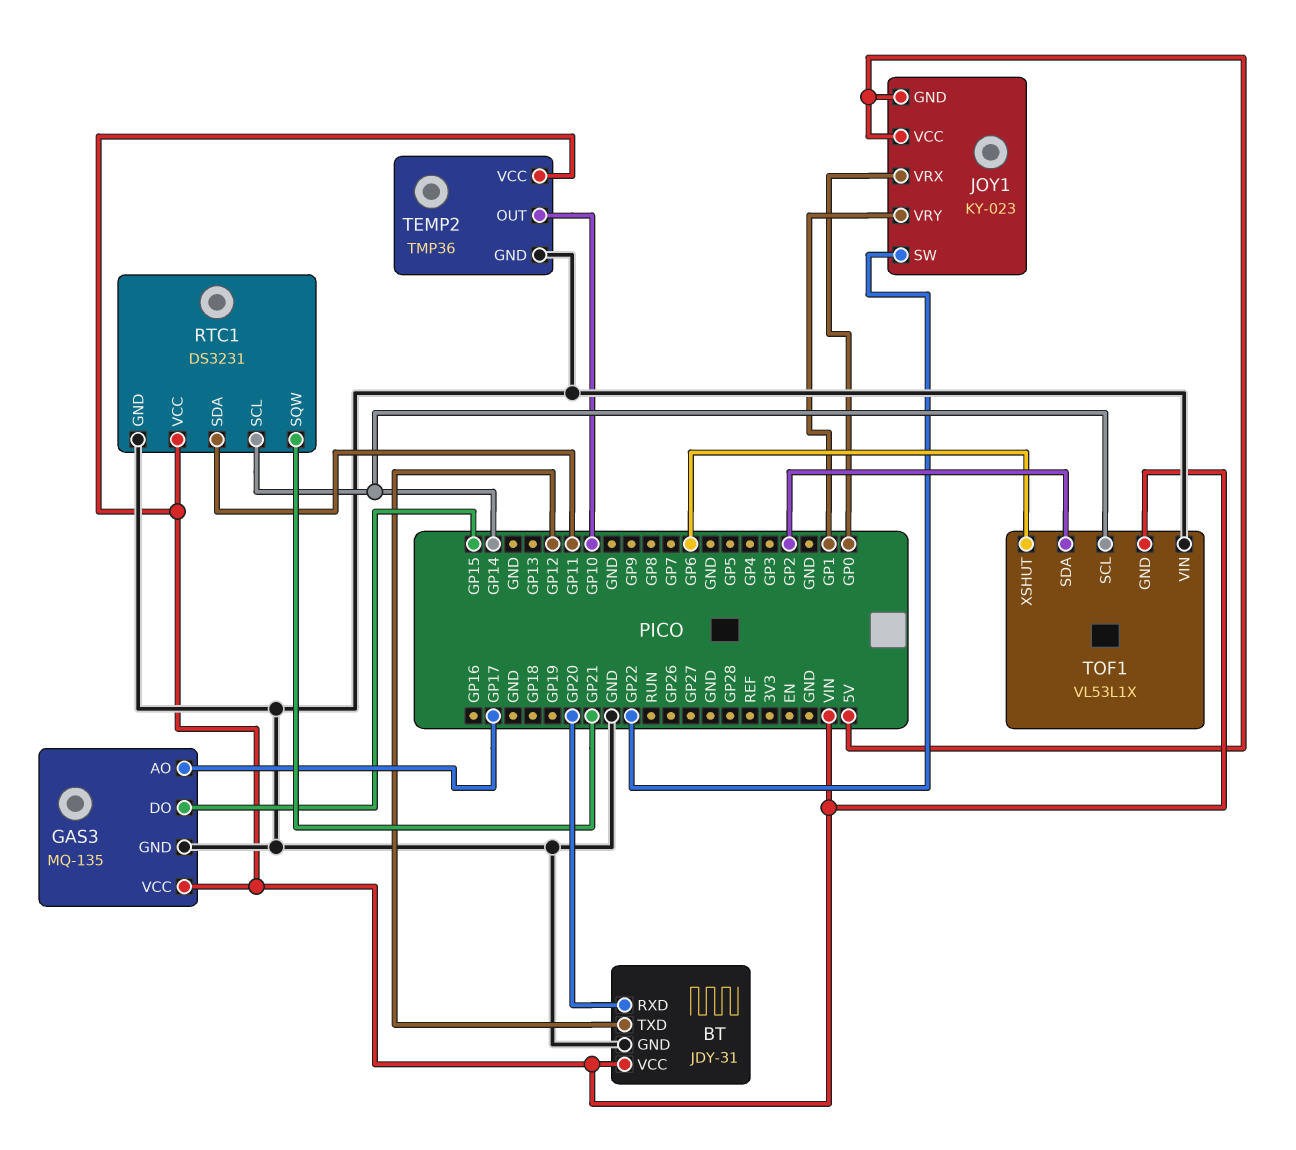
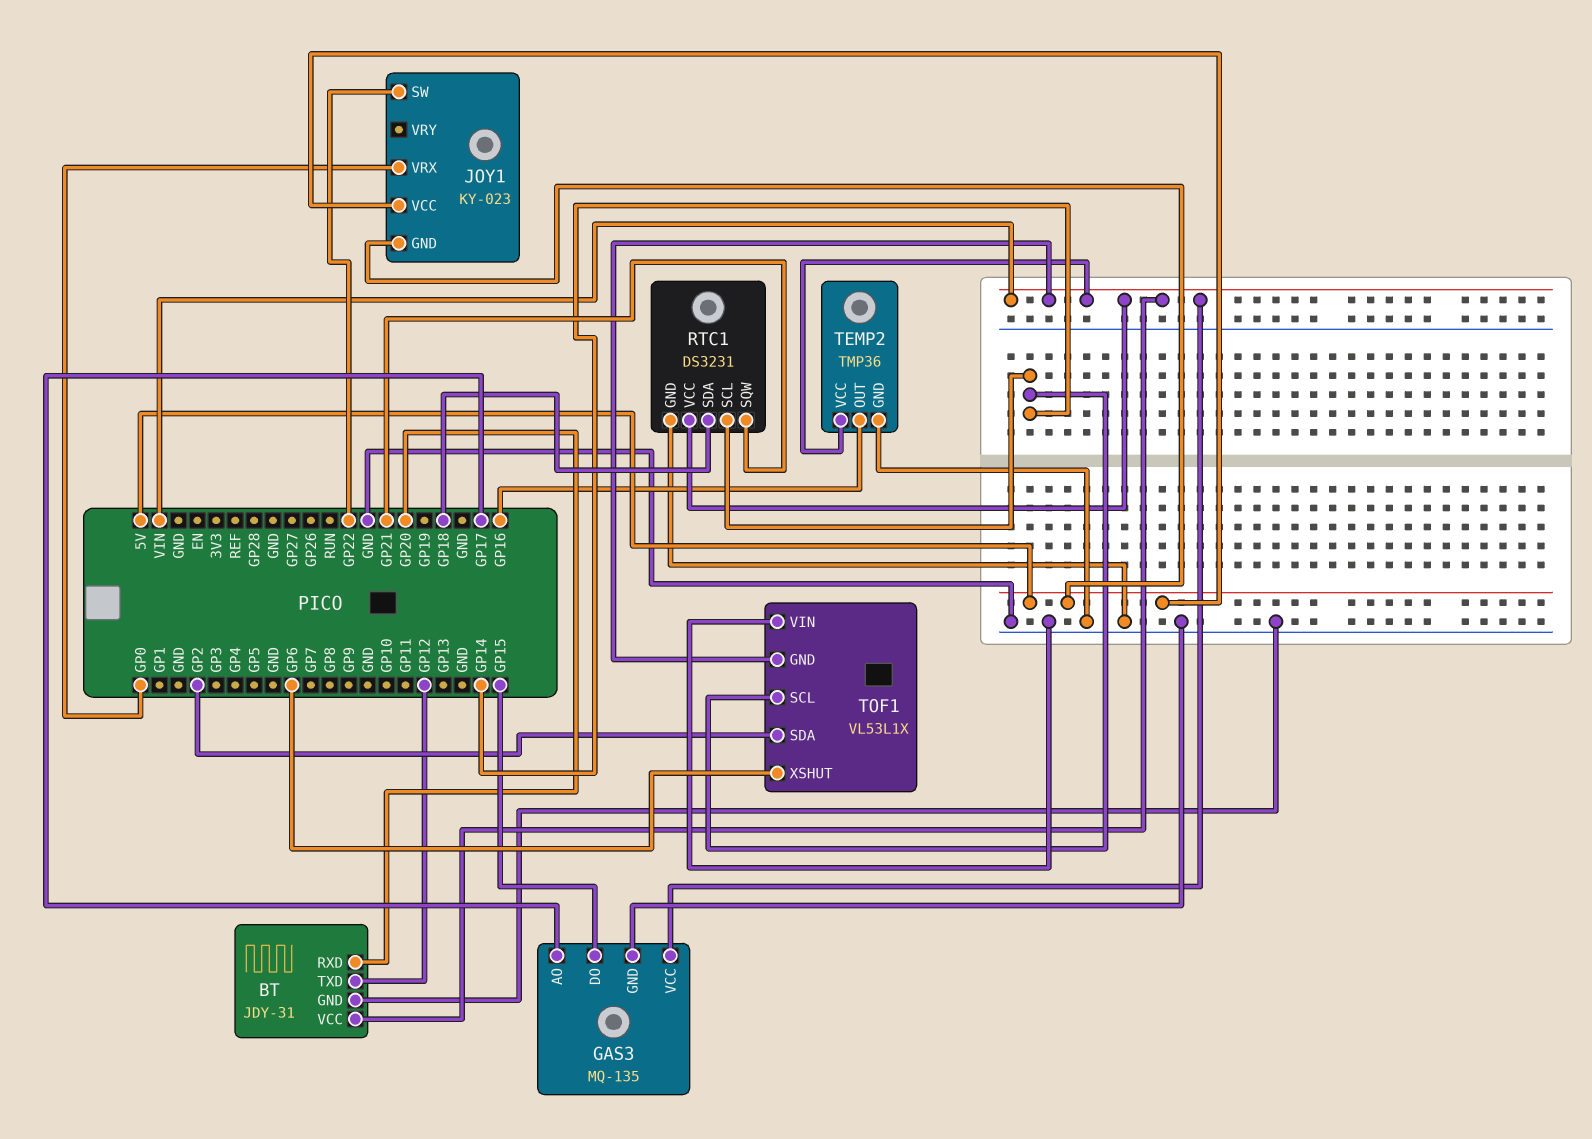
JOY1 pin VRY: GP1 -> none
RTC1 pin SDA: GP11 -> GP18
TEMP2 pin OUT: GP10 -> GP16

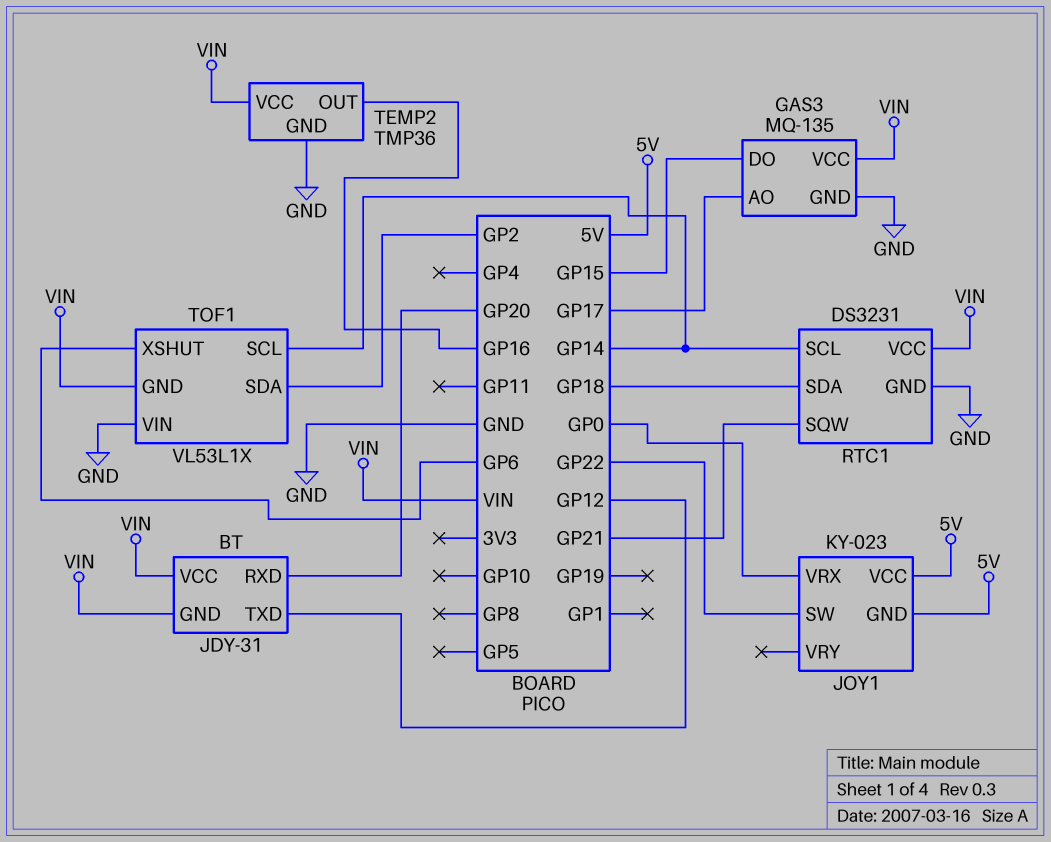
BT pin GND: GND -> VIN

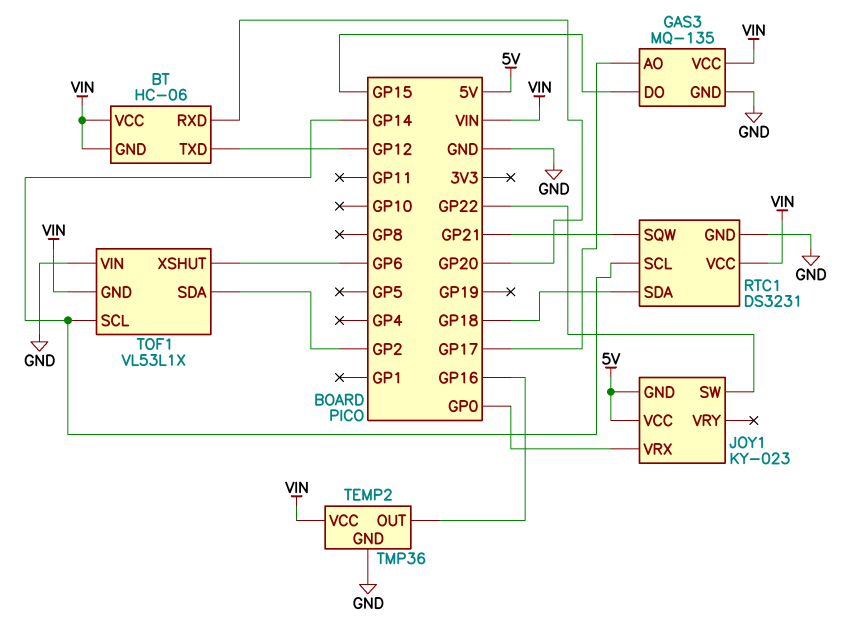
BT: JDY-31 -> HC-06

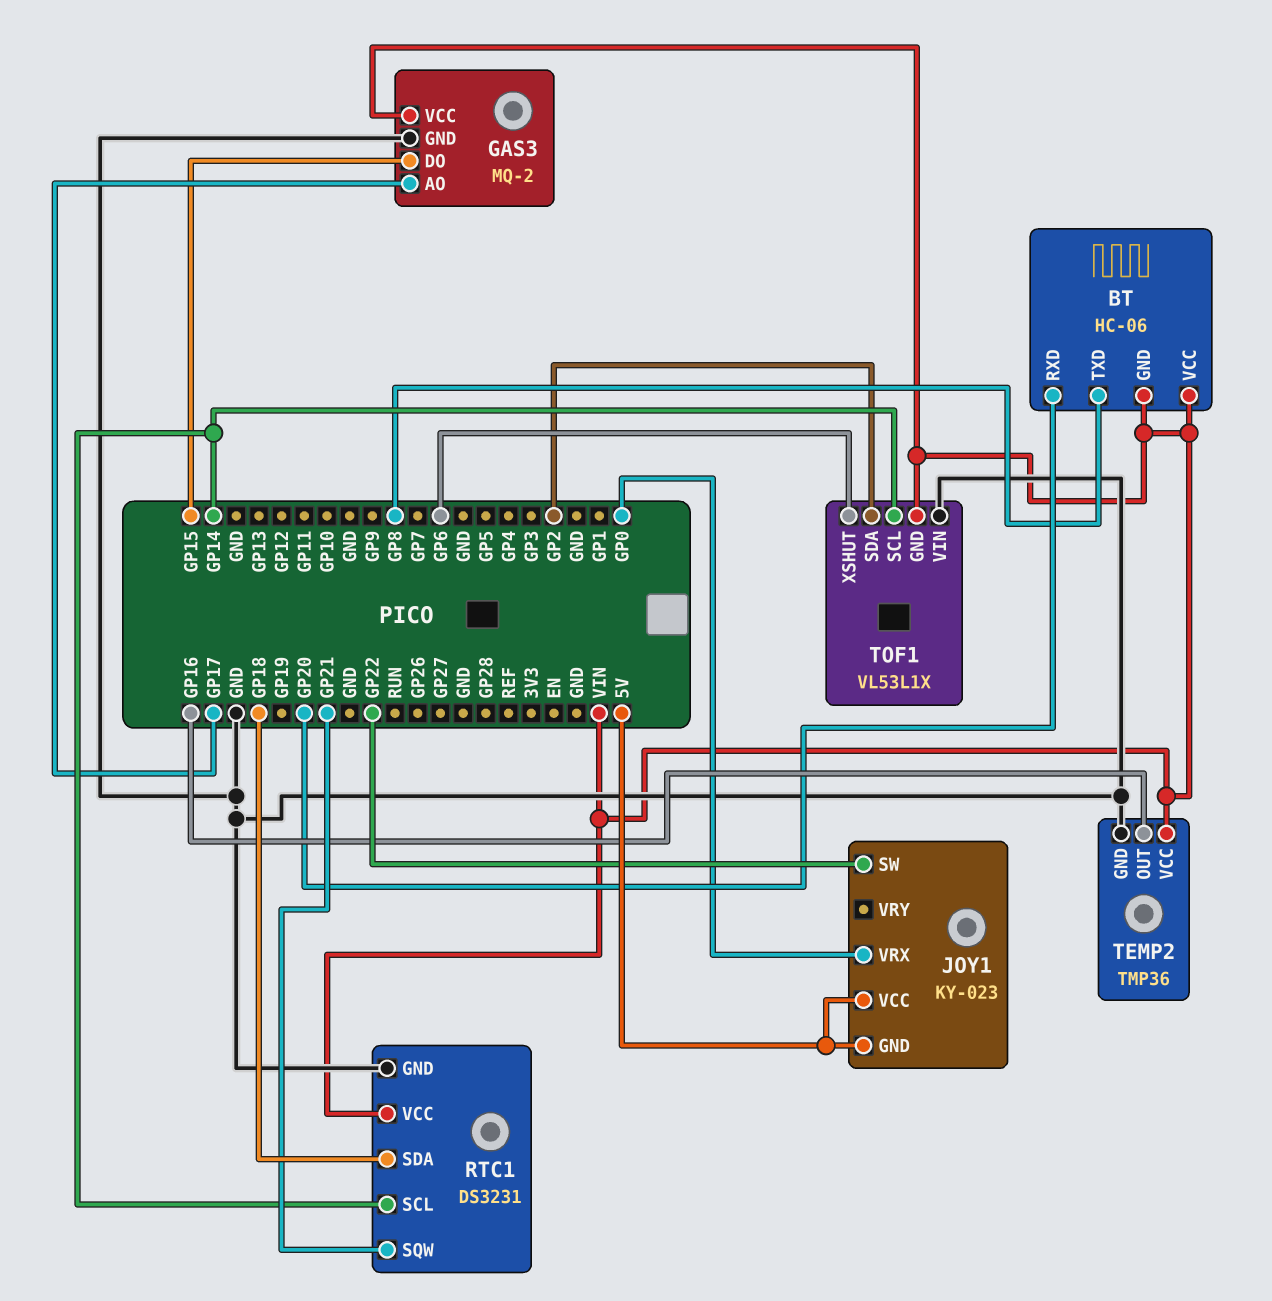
BT pin TXD: GP12 -> GP8
GAS3: MQ-135 -> MQ-2

